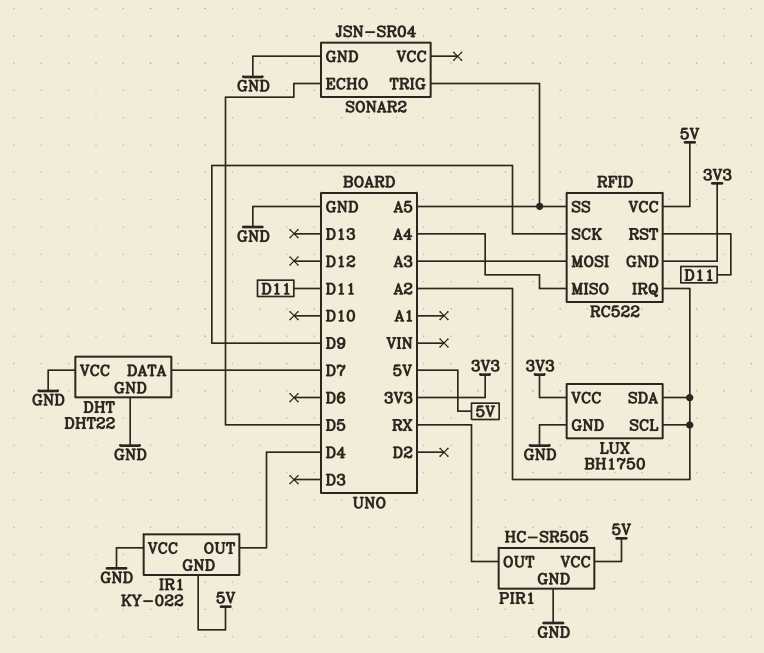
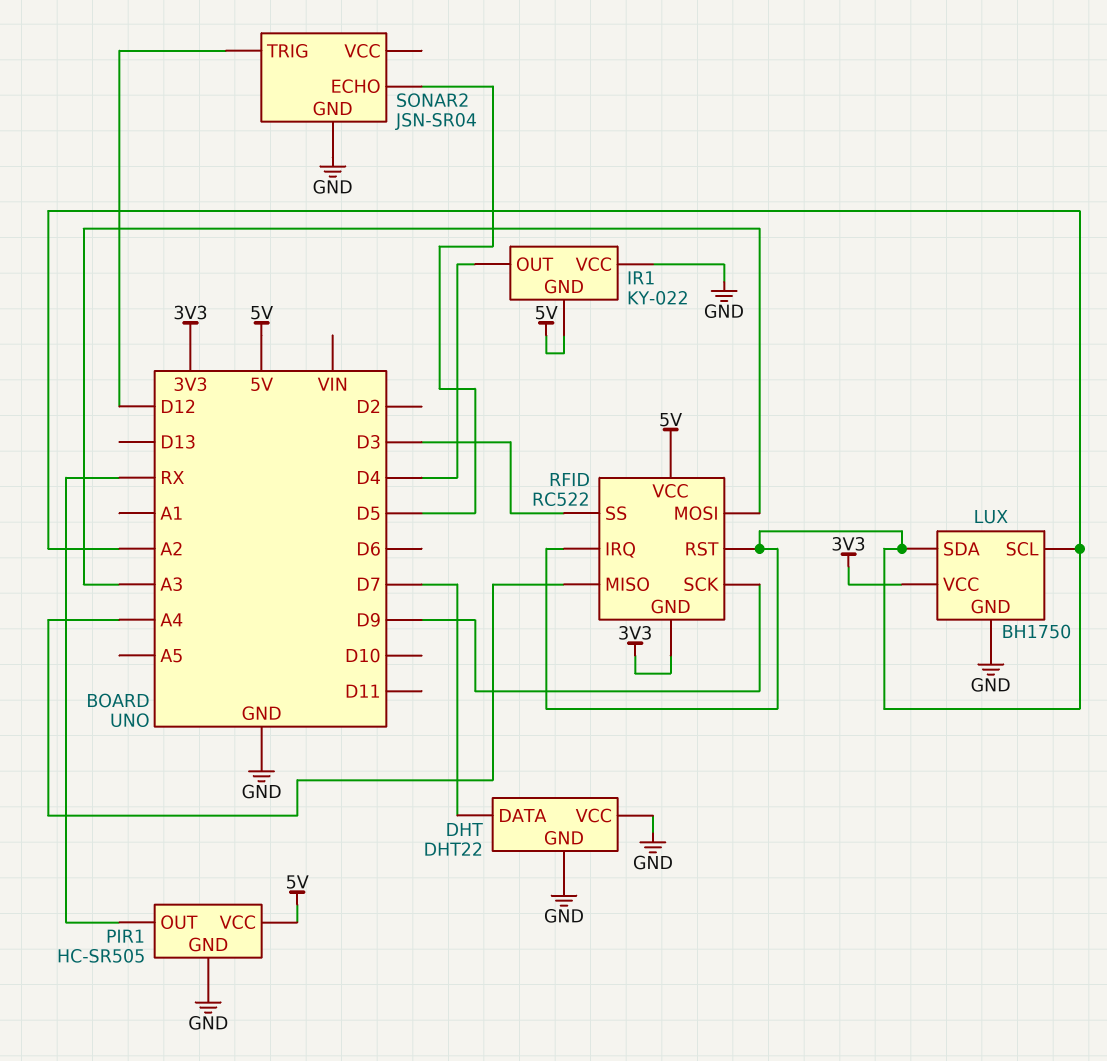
RFID pin RST: D11 -> A2
RFID pin SS: A5 -> D3
SONAR2 pin TRIG: A5 -> D12

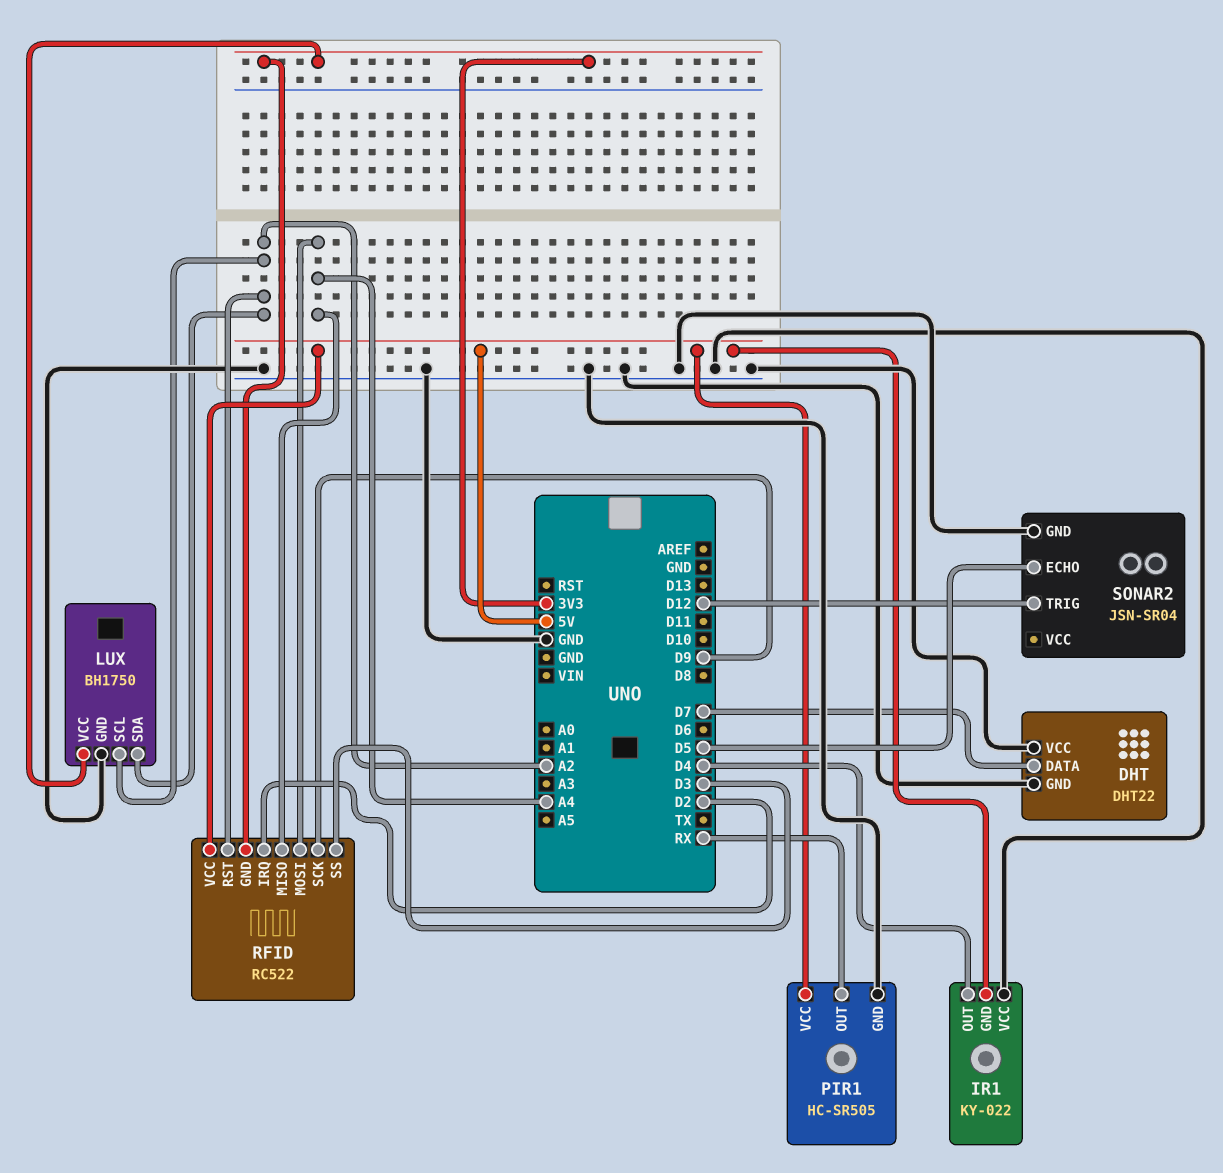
RFID pin IRQ: A2 -> D2
RFID pin MOSI: A3 -> A4

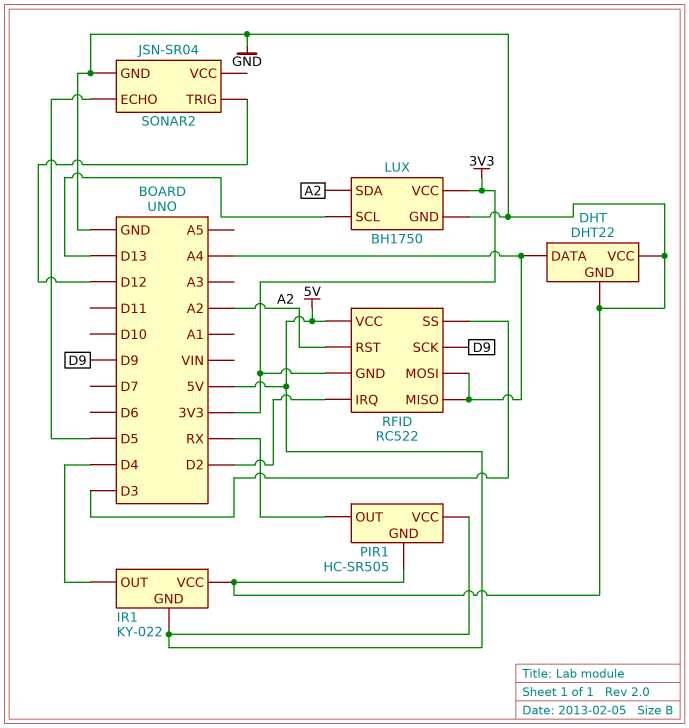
DHT pin DATA: D7 -> A4
LUX pin SCL: A2 -> D13

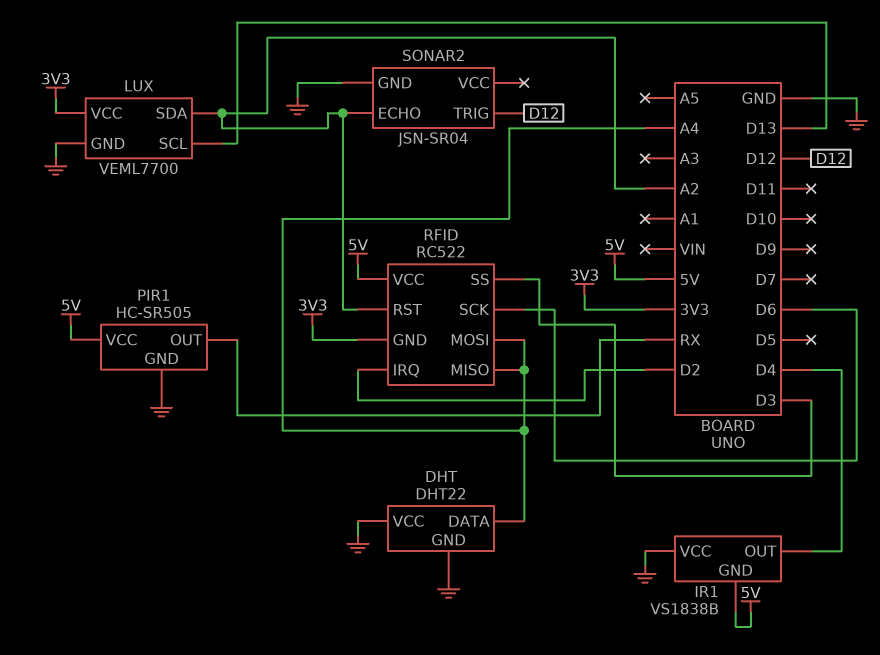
IR1: KY-022 -> VS1838B
LUX: BH1750 -> VEML7700
RFID pin SCK: D9 -> D6
SONAR2 pin ECHO: D5 -> A2

